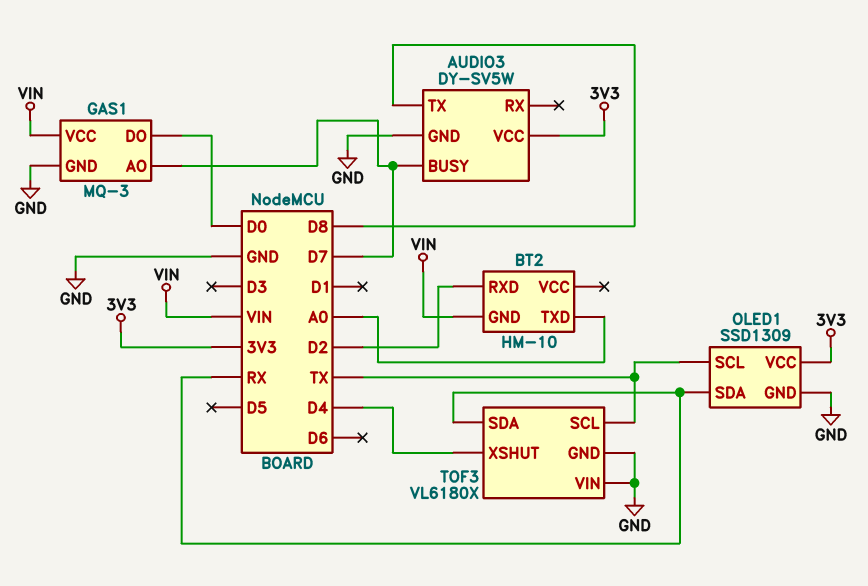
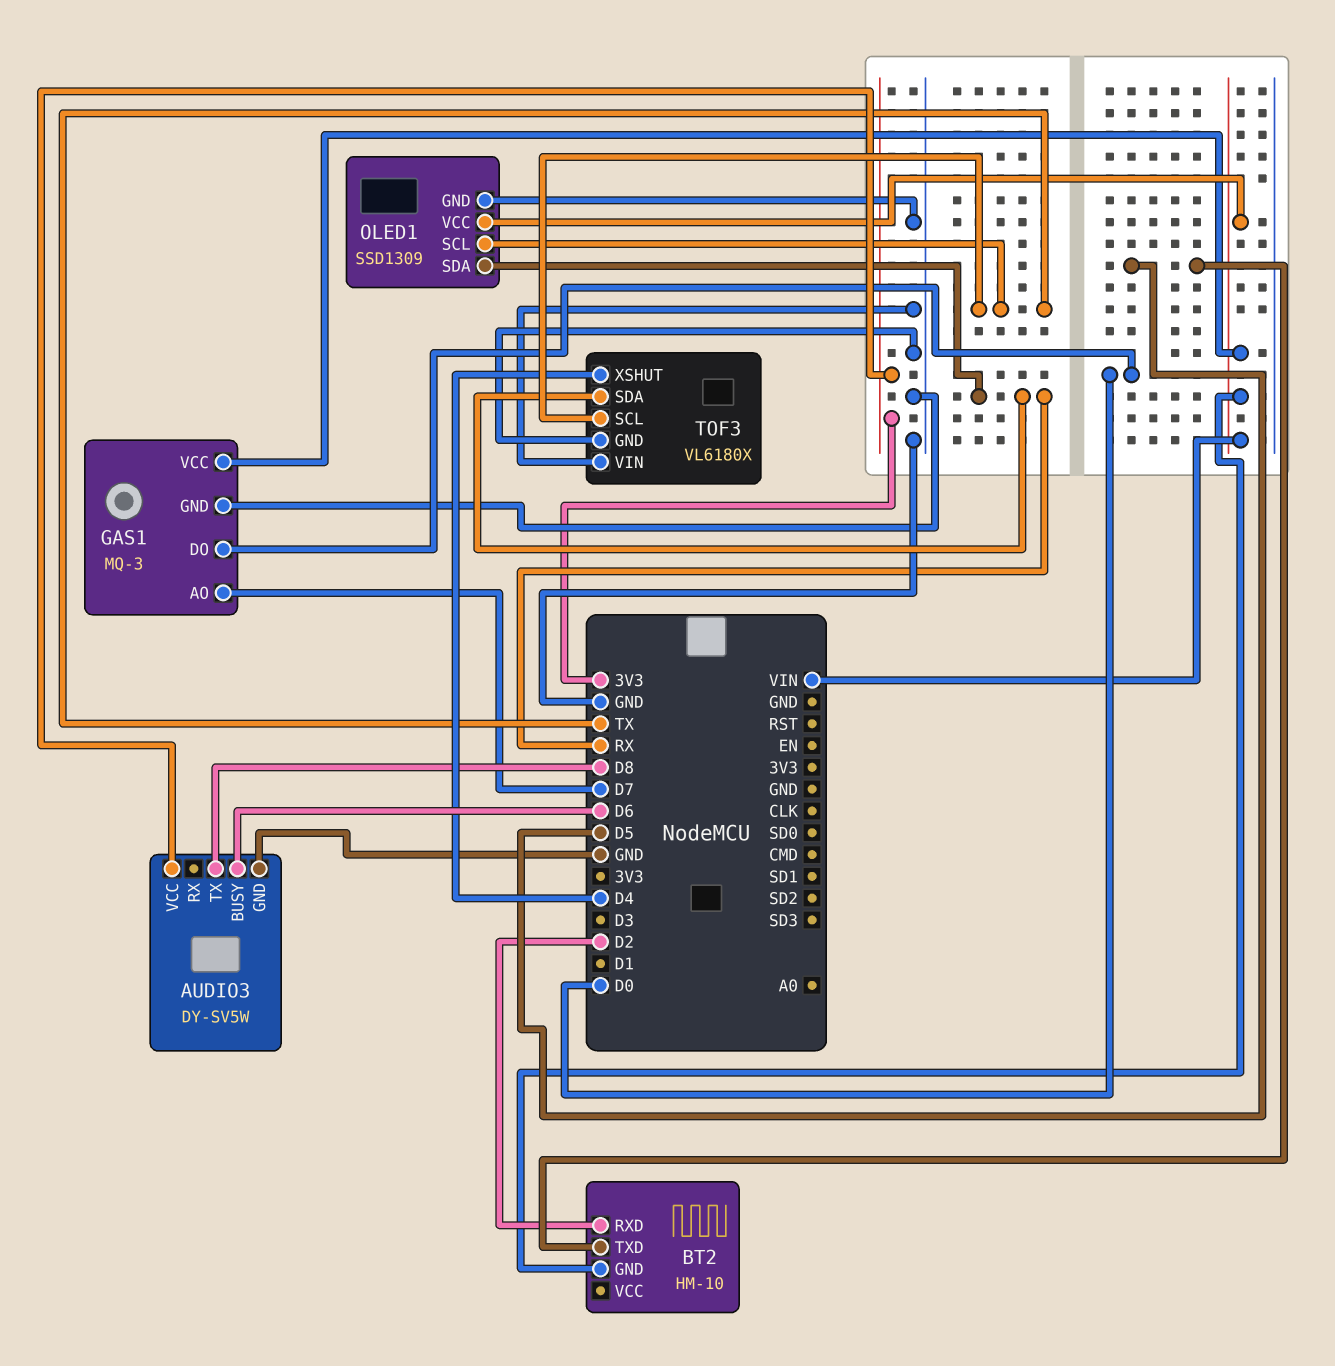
AUDIO3 pin BUSY: D7 -> D6
BT2 pin TXD: A0 -> D5
OLED1 pin VCC: 3V3 -> VIN

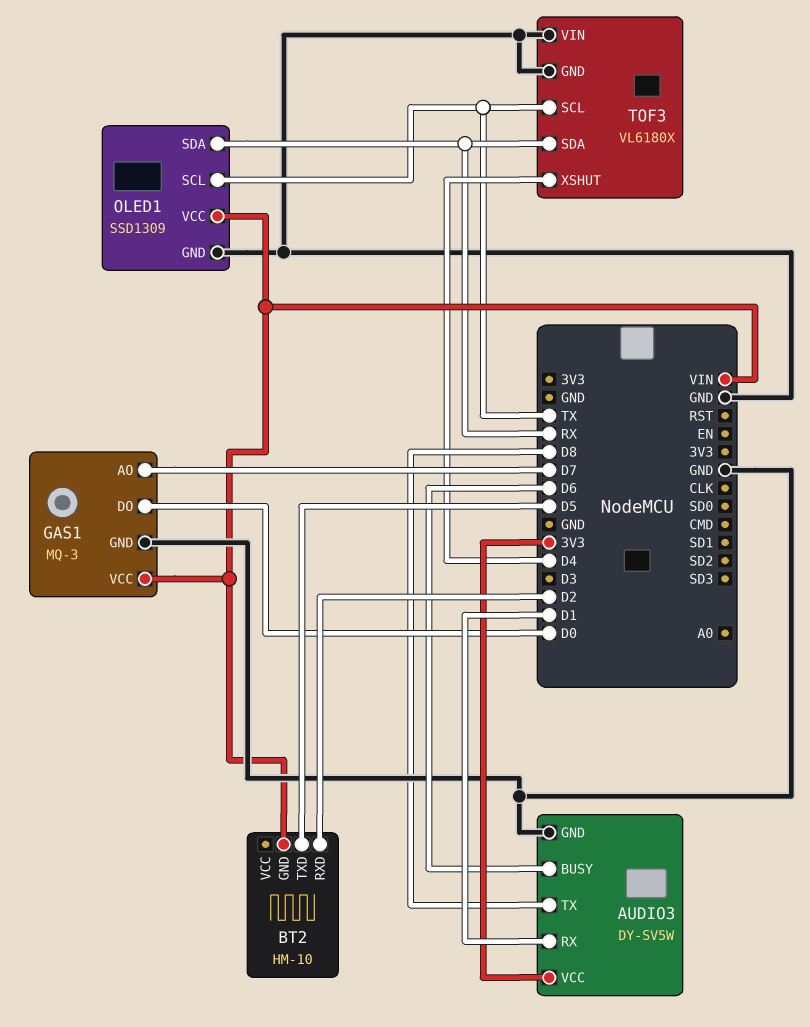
AUDIO3 pin RX: none -> D1

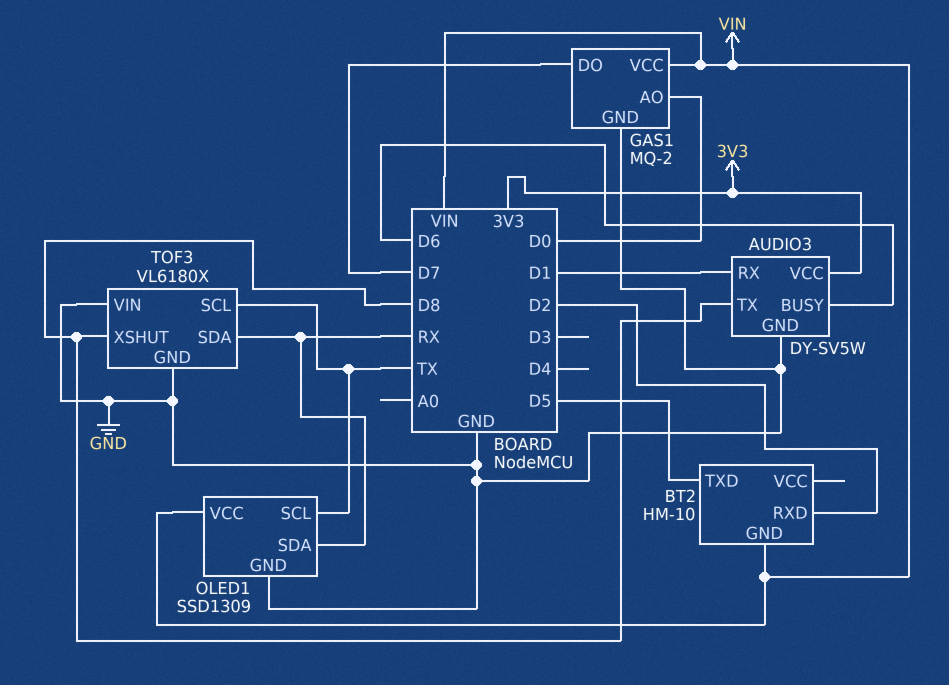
GAS1: MQ-3 -> MQ-2
GAS1 pin AO: D7 -> D0
GAS1 pin DO: D0 -> D7
TOF3 pin XSHUT: D4 -> D8

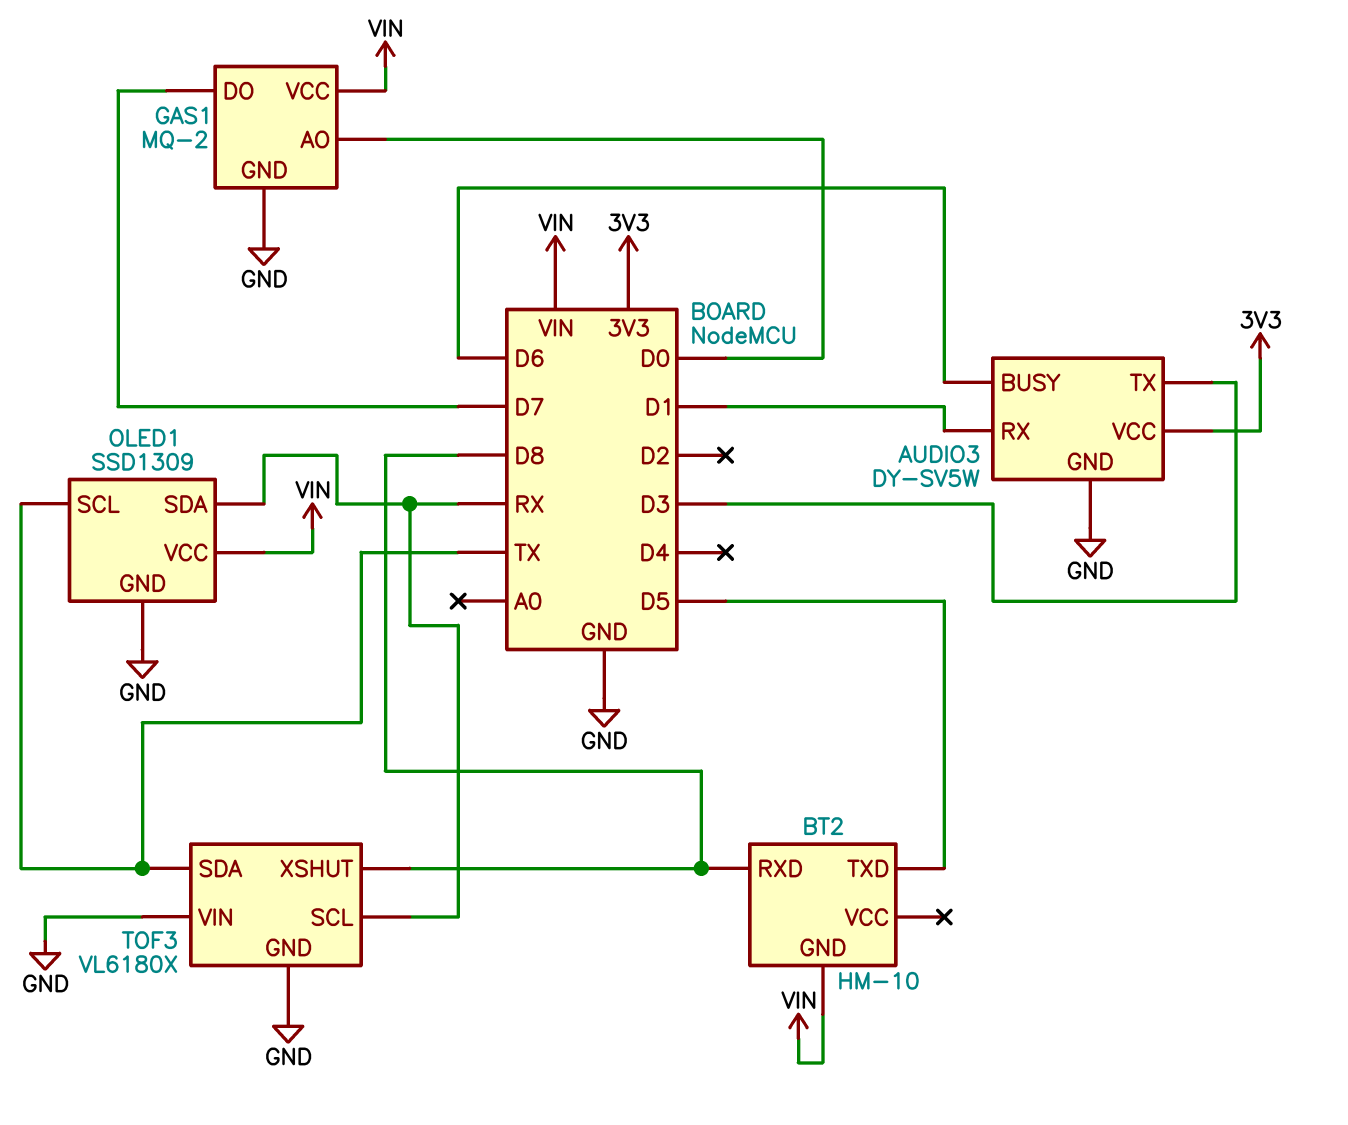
AUDIO3 pin TX: D8 -> D3
BT2 pin RXD: D2 -> D8
TOF3 pin SCL: TX -> RX
TOF3 pin SDA: RX -> TX

